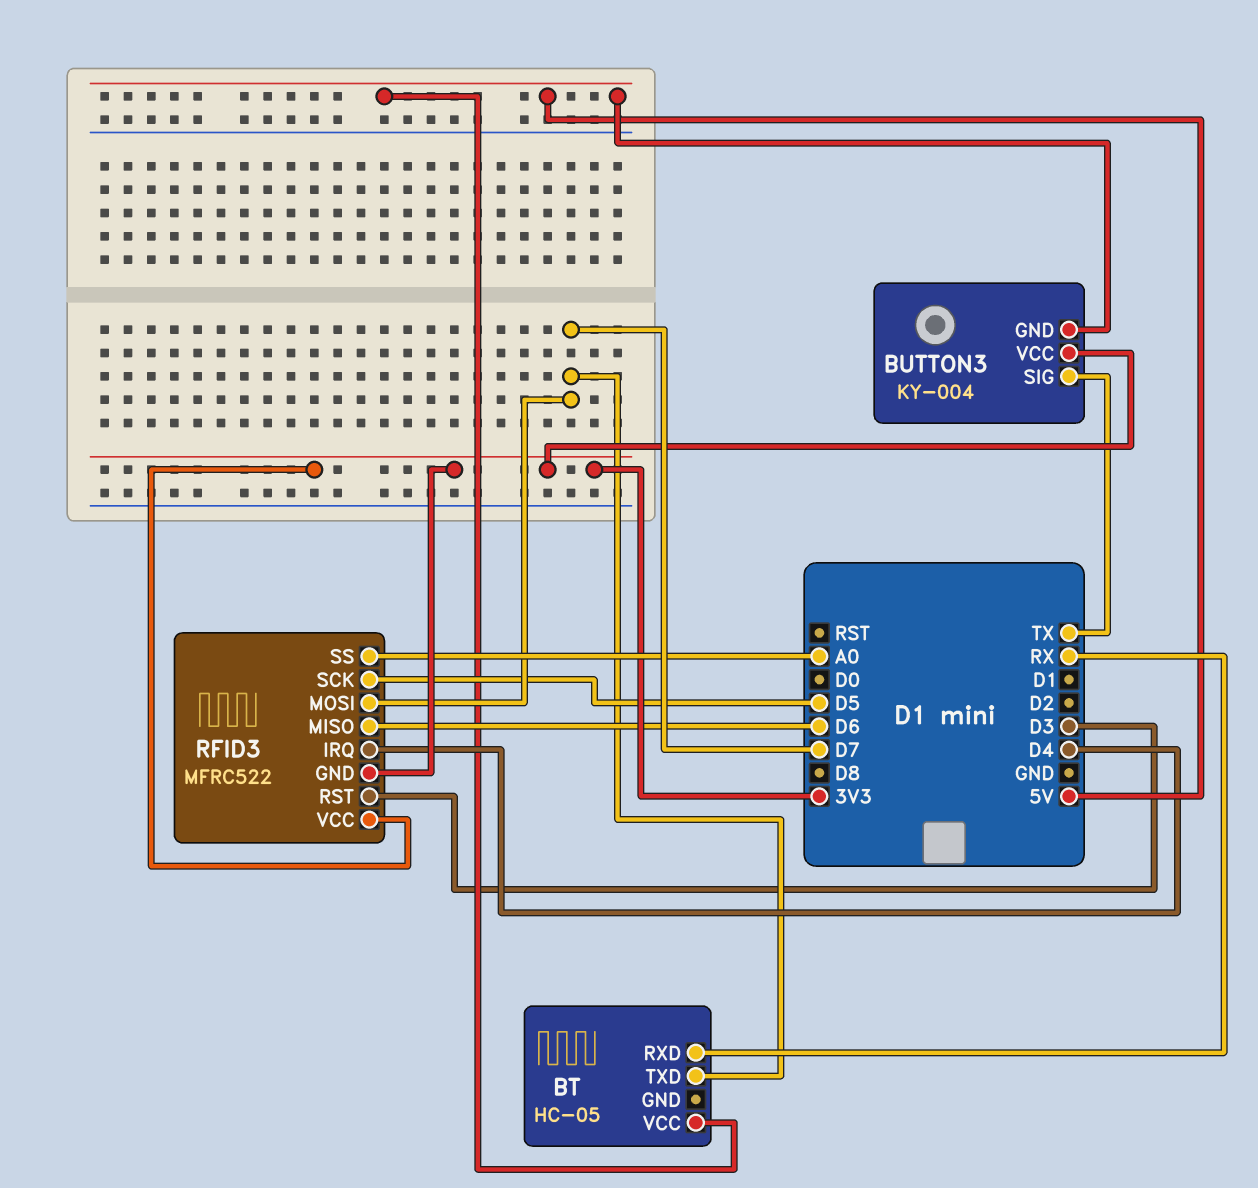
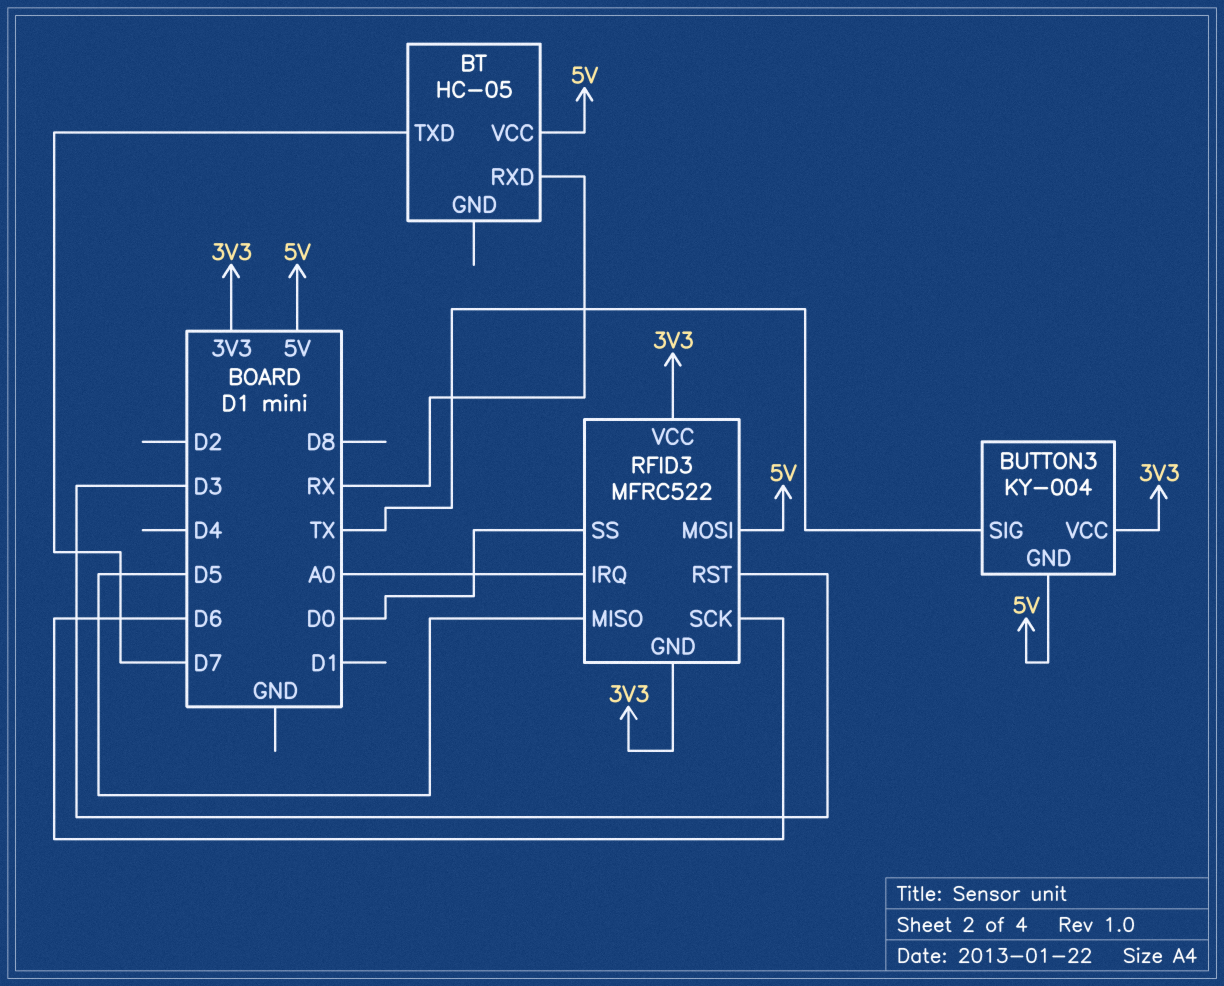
RFID3 pin IRQ: D4 -> A0
RFID3 pin MISO: D6 -> D5
RFID3 pin MOSI: D7 -> 5V
RFID3 pin SCK: D5 -> D6
RFID3 pin SS: A0 -> D0

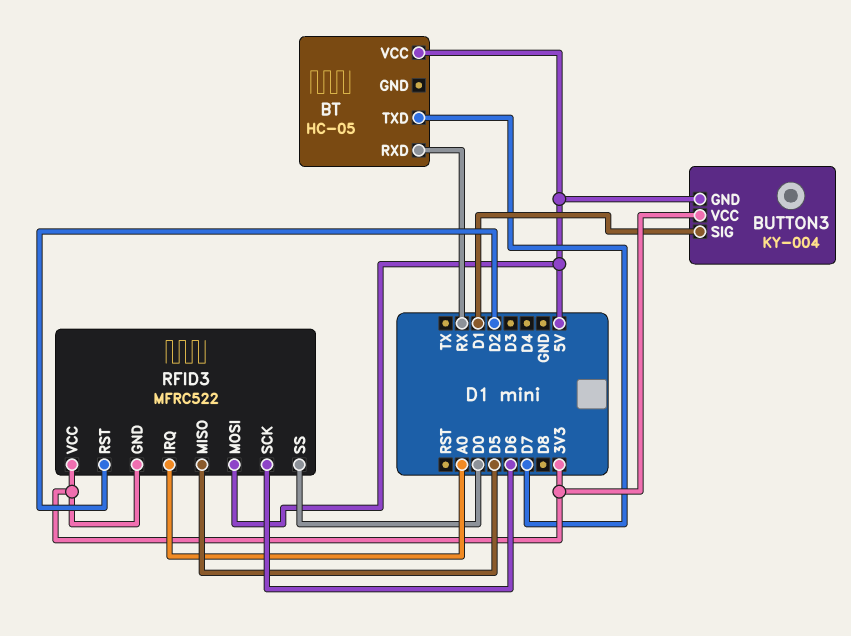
BUTTON3 pin SIG: TX -> D1
RFID3 pin RST: D3 -> D2

